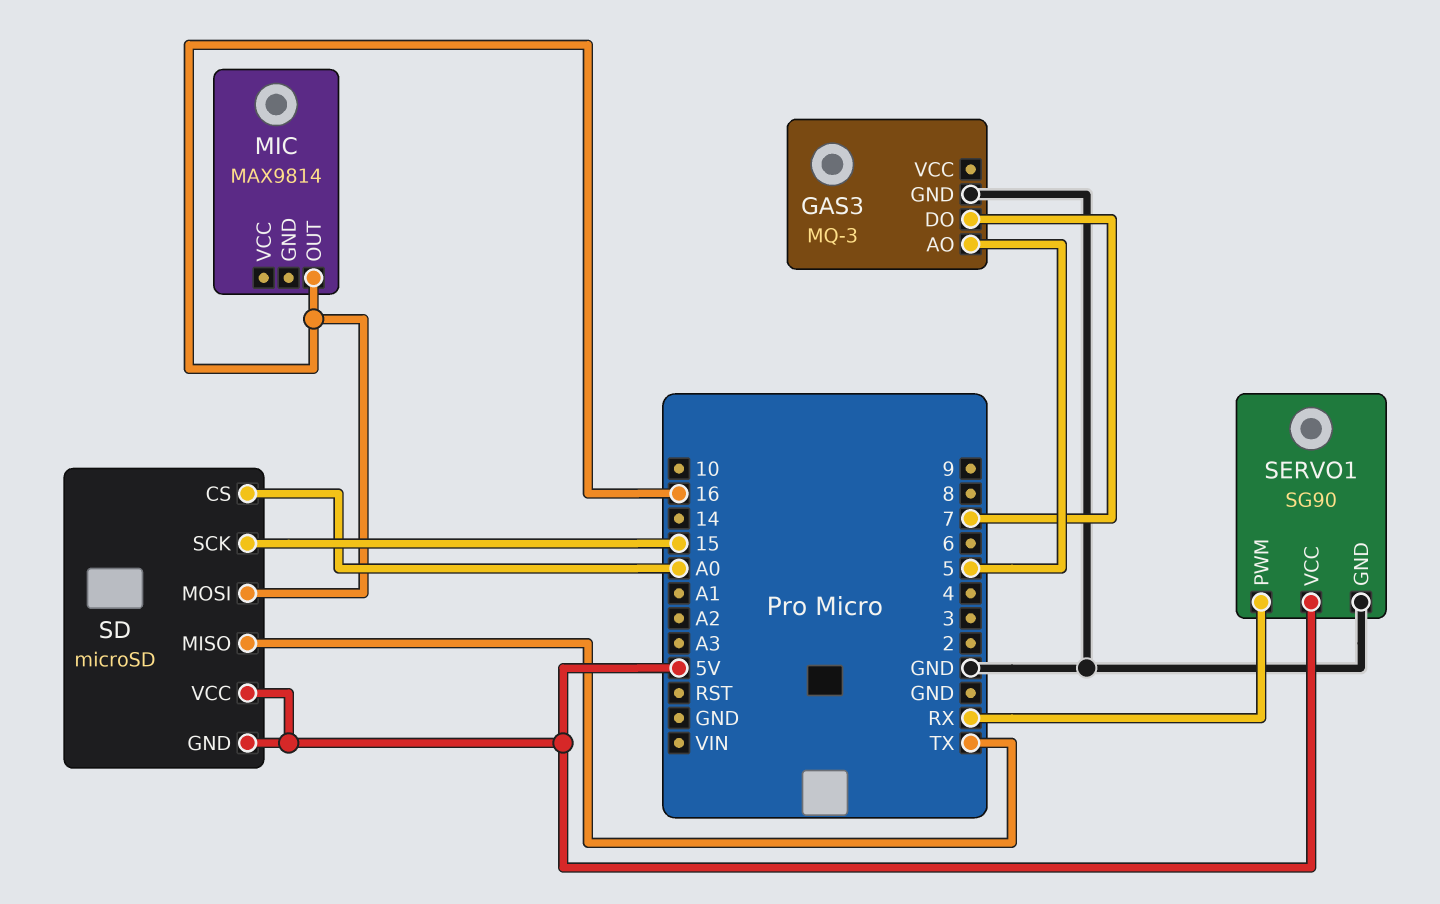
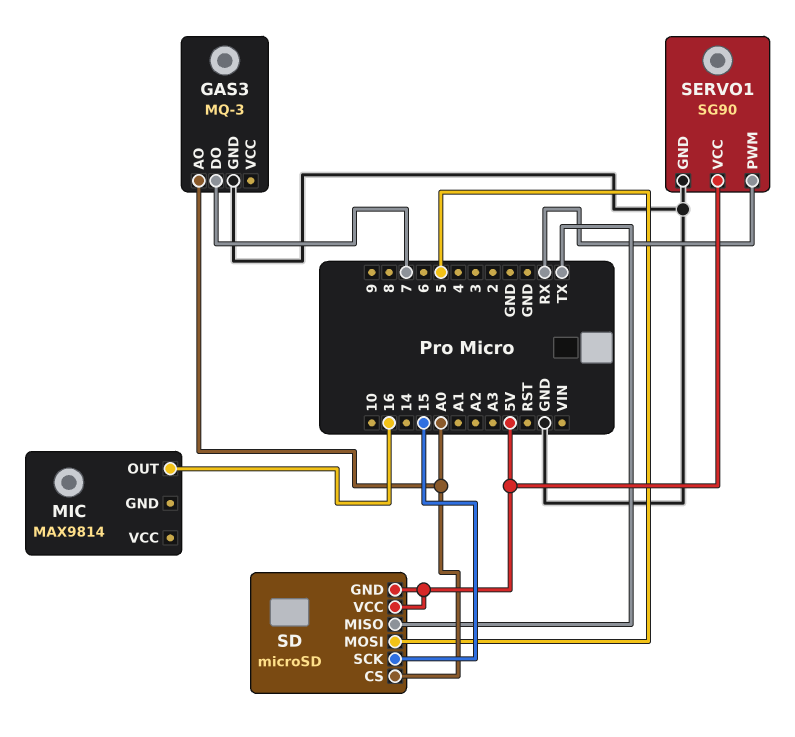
GAS3 pin AO: 5 -> A0
SD pin MOSI: 16 -> 5

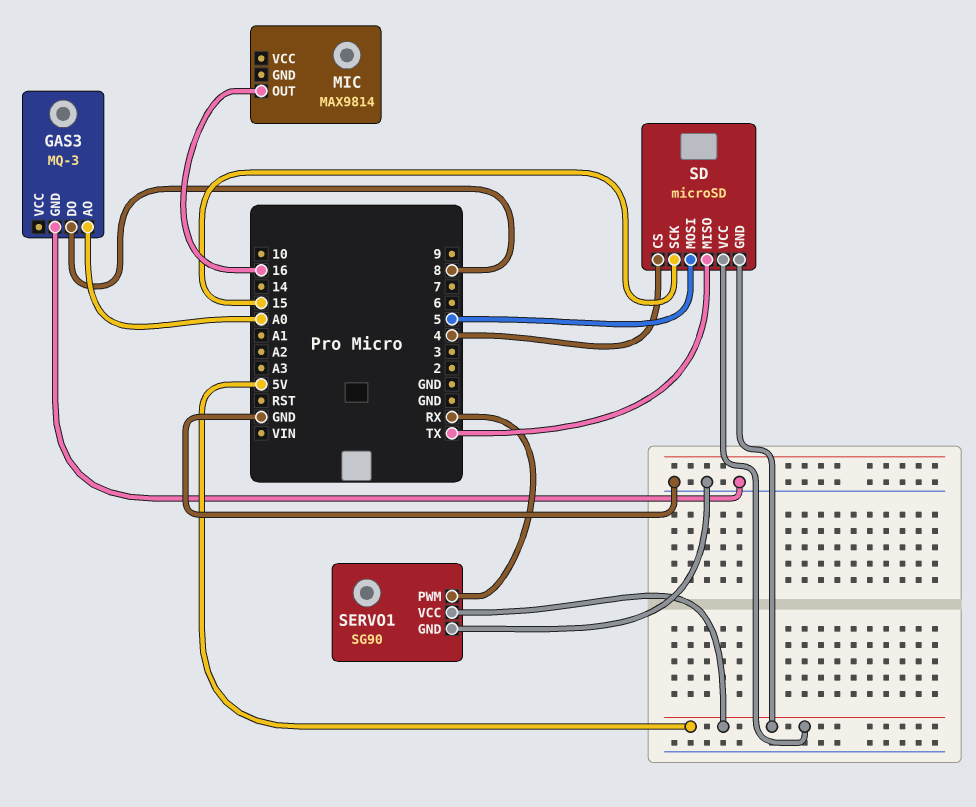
GAS3 pin DO: 7 -> 8
SD pin CS: A0 -> 4

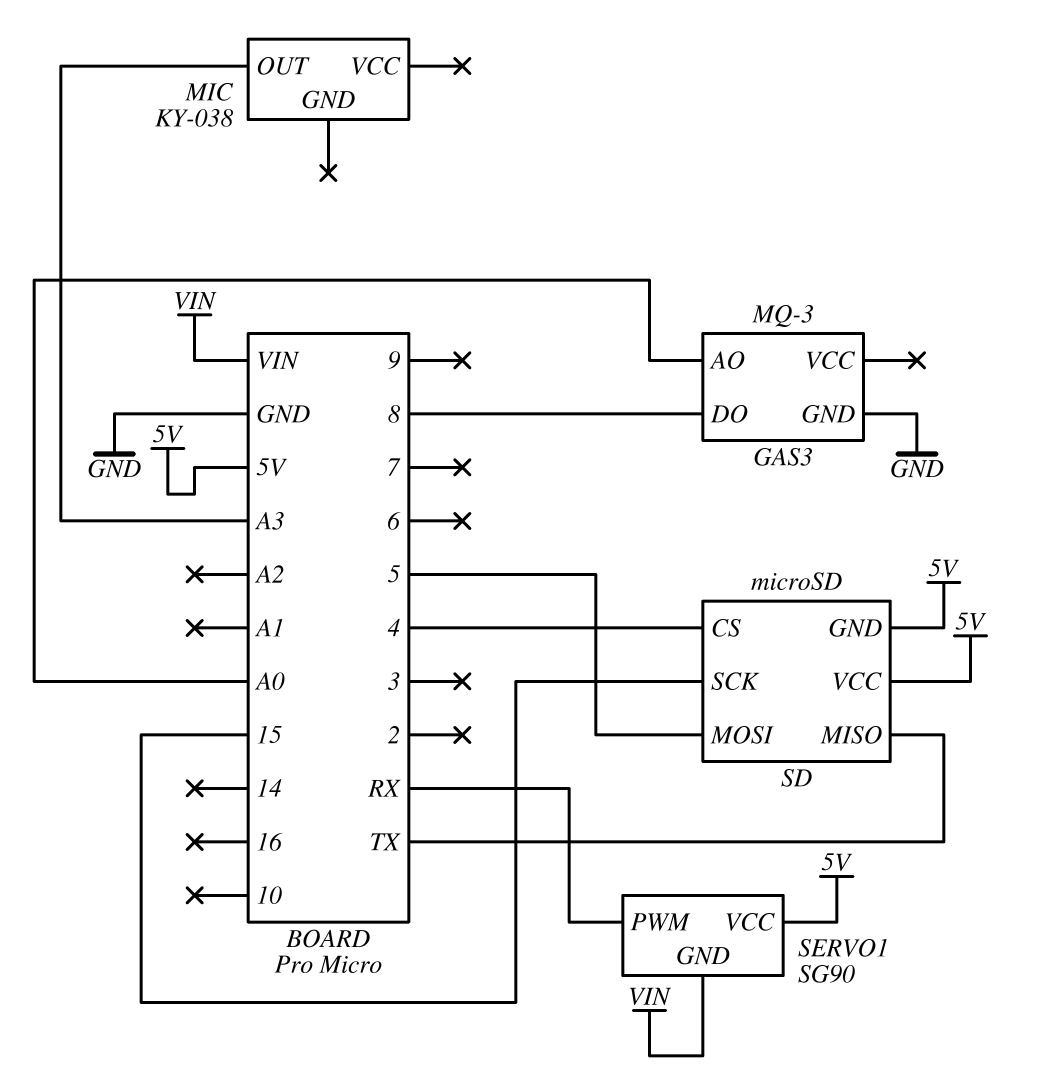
MIC: MAX9814 -> KY-038
MIC pin OUT: 16 -> A3
SERVO1 pin GND: GND -> VIN

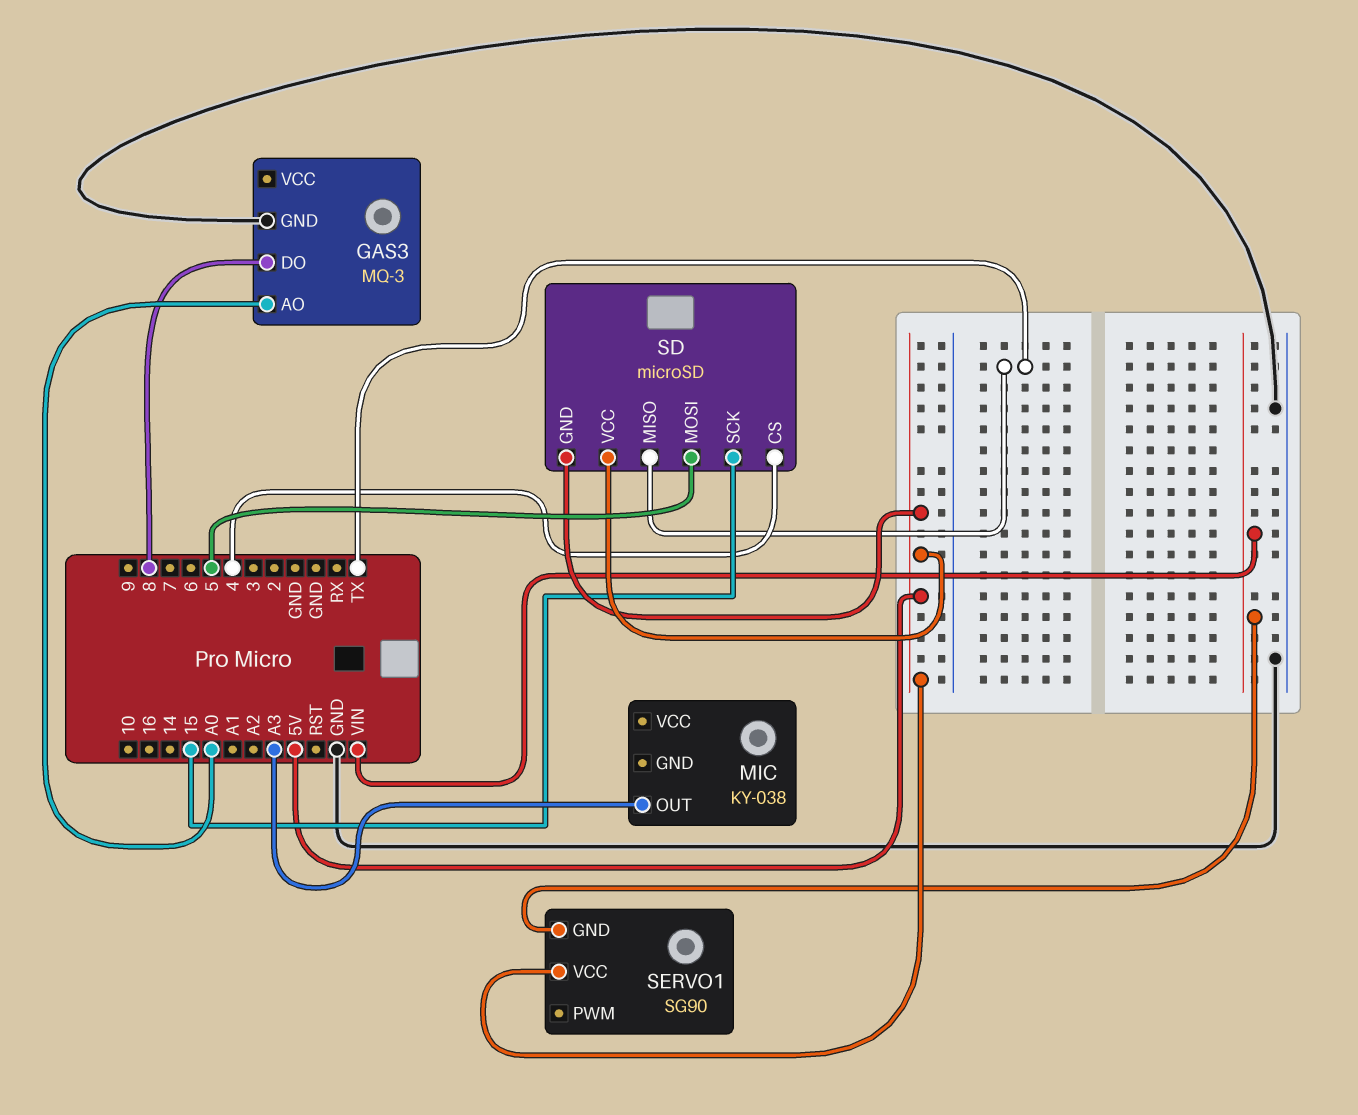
SERVO1 pin PWM: RX -> none

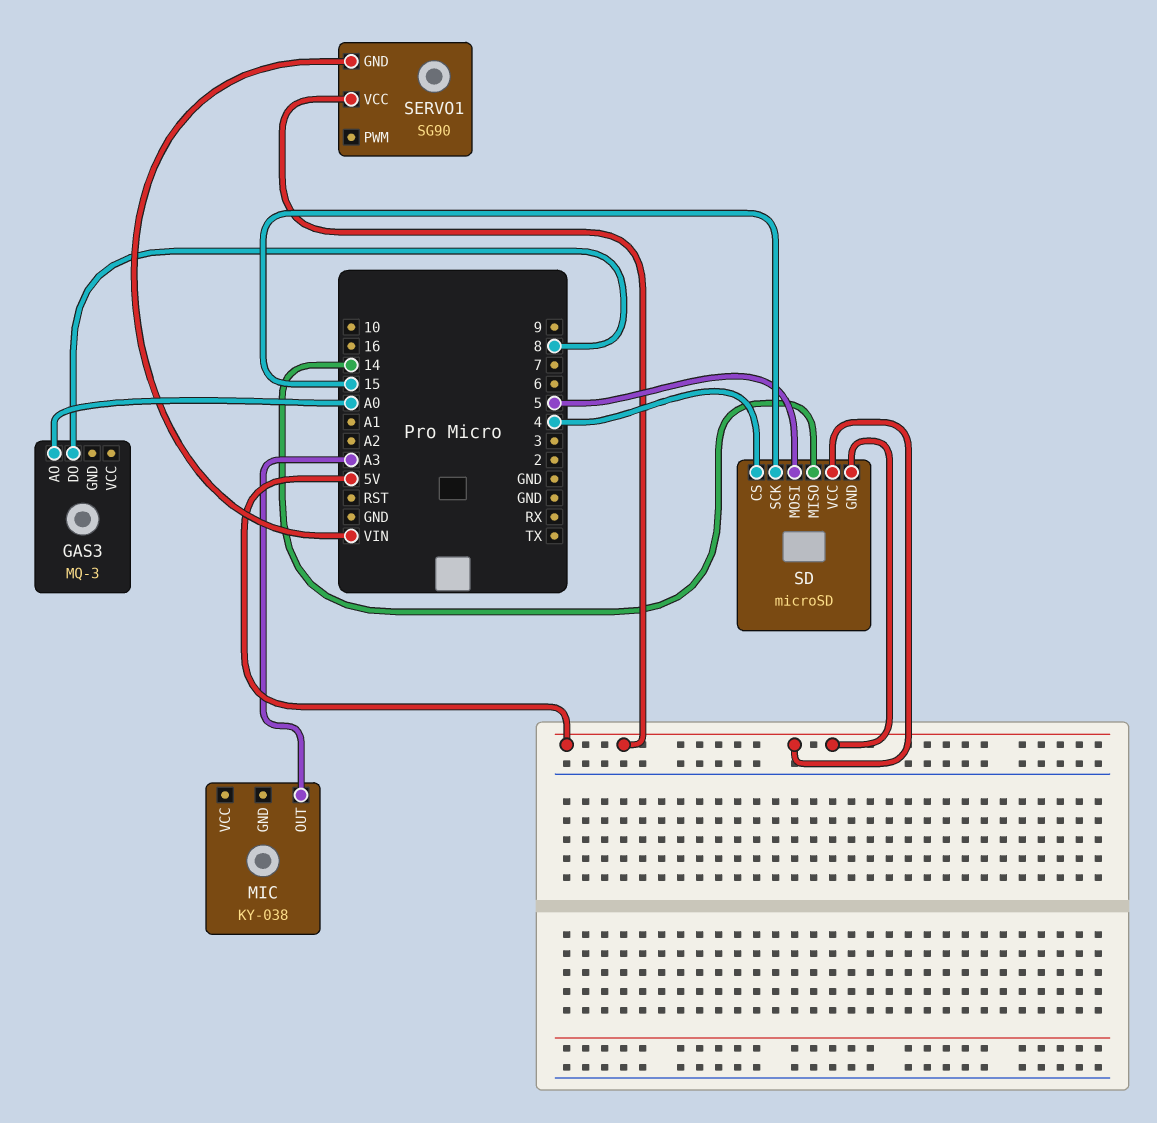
GAS3 pin GND: GND -> none
SD pin MISO: TX -> 14

